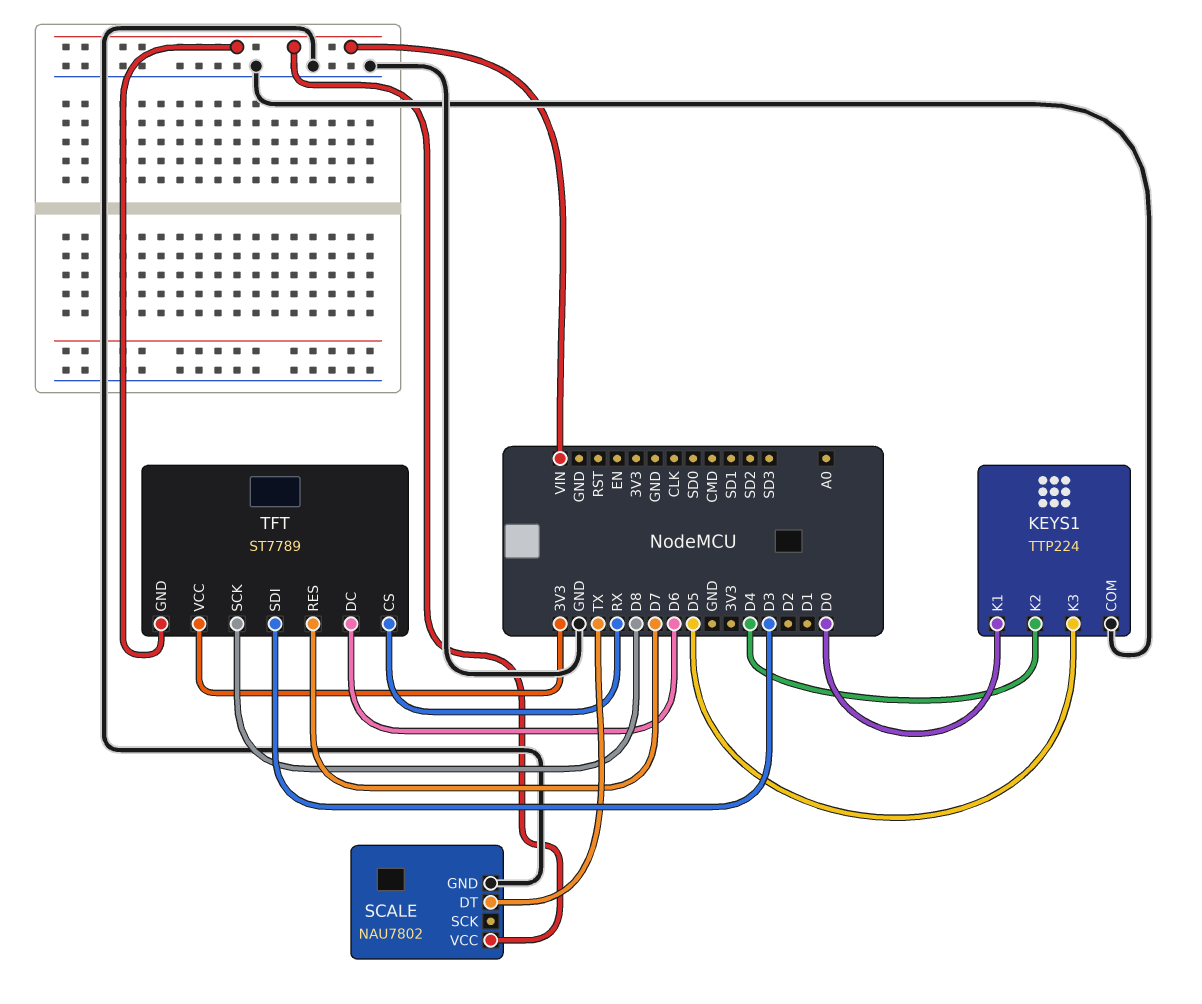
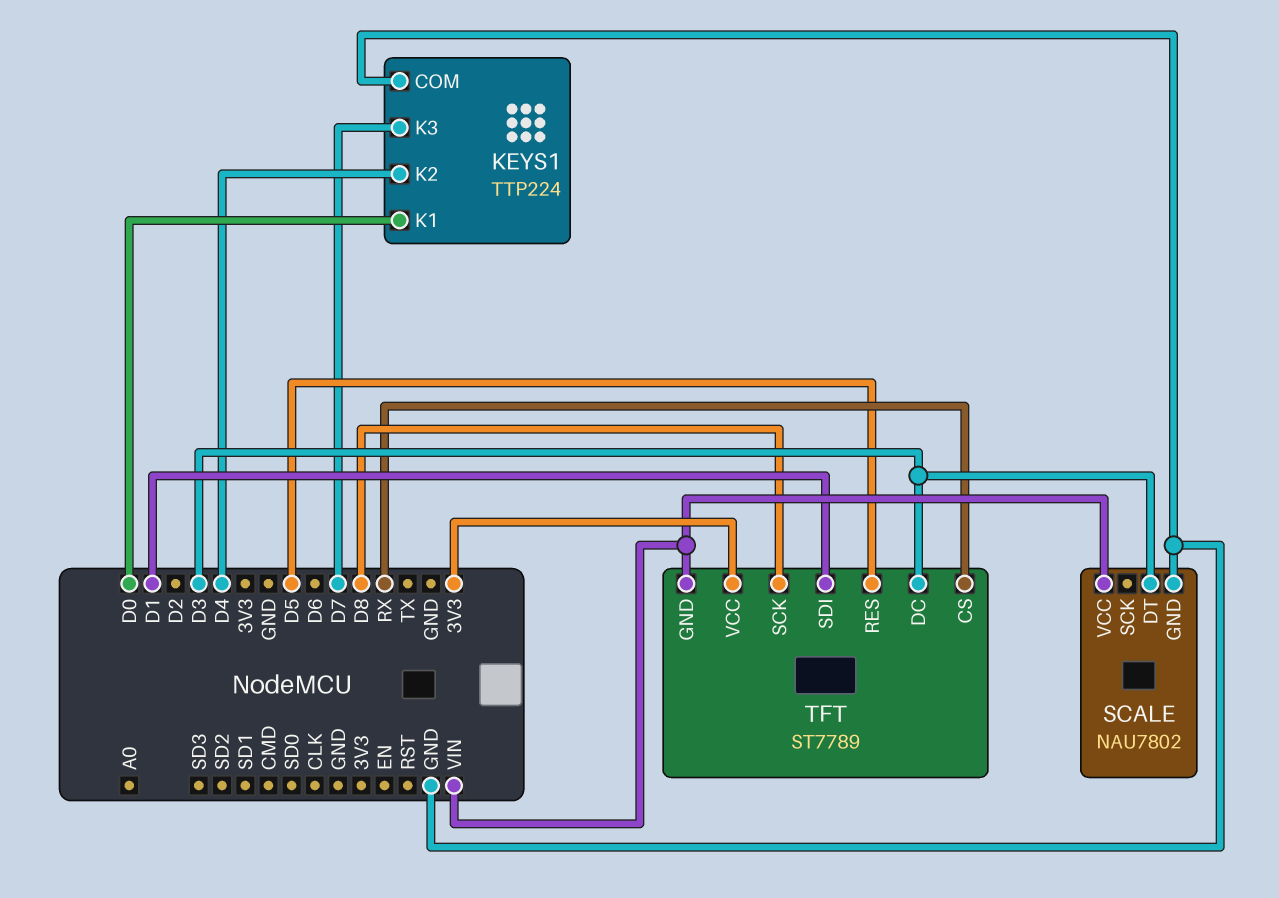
KEYS1 pin K3: D5 -> D7
SCALE pin DT: TX -> D3
TFT pin DC: D6 -> D3
TFT pin RES: D7 -> D5
TFT pin SDI: D3 -> D1

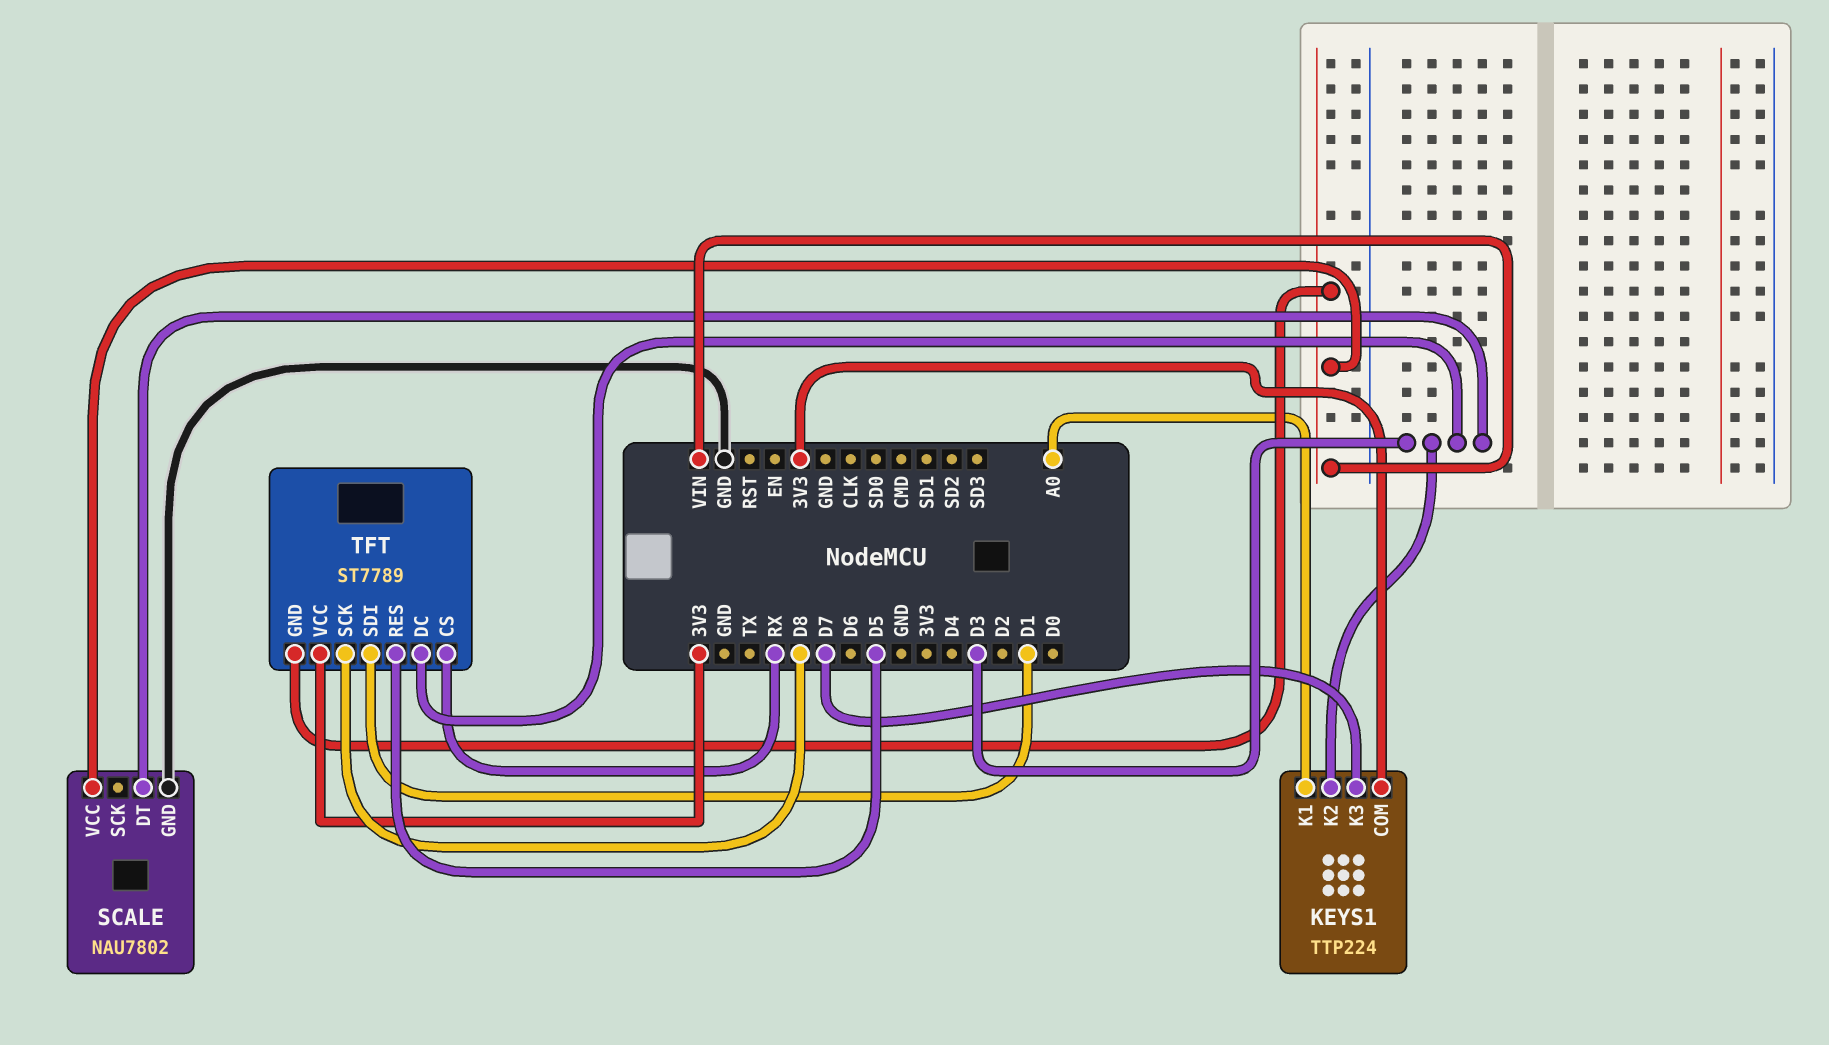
KEYS1 pin COM: GND -> 3V3
KEYS1 pin K1: D0 -> A0
KEYS1 pin K2: D4 -> D3

